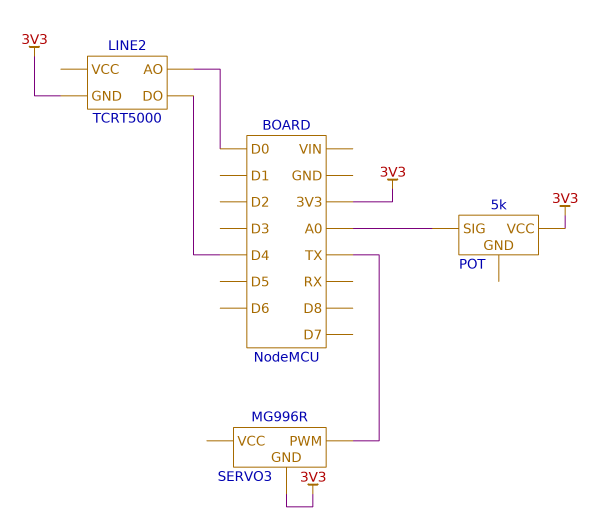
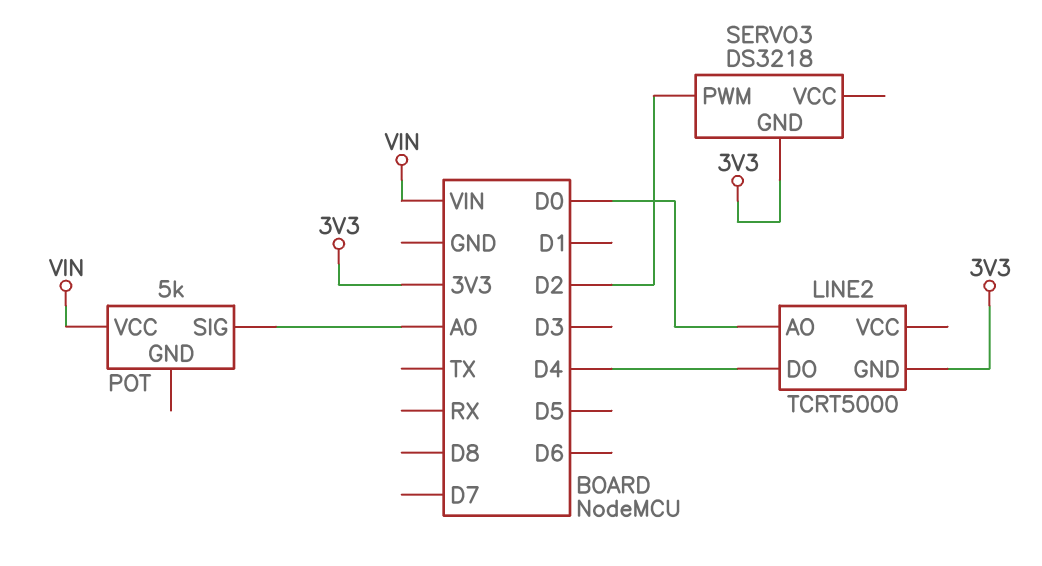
POT pin VCC: 3V3 -> VIN
SERVO3: MG996R -> DS3218
SERVO3 pin PWM: TX -> D2

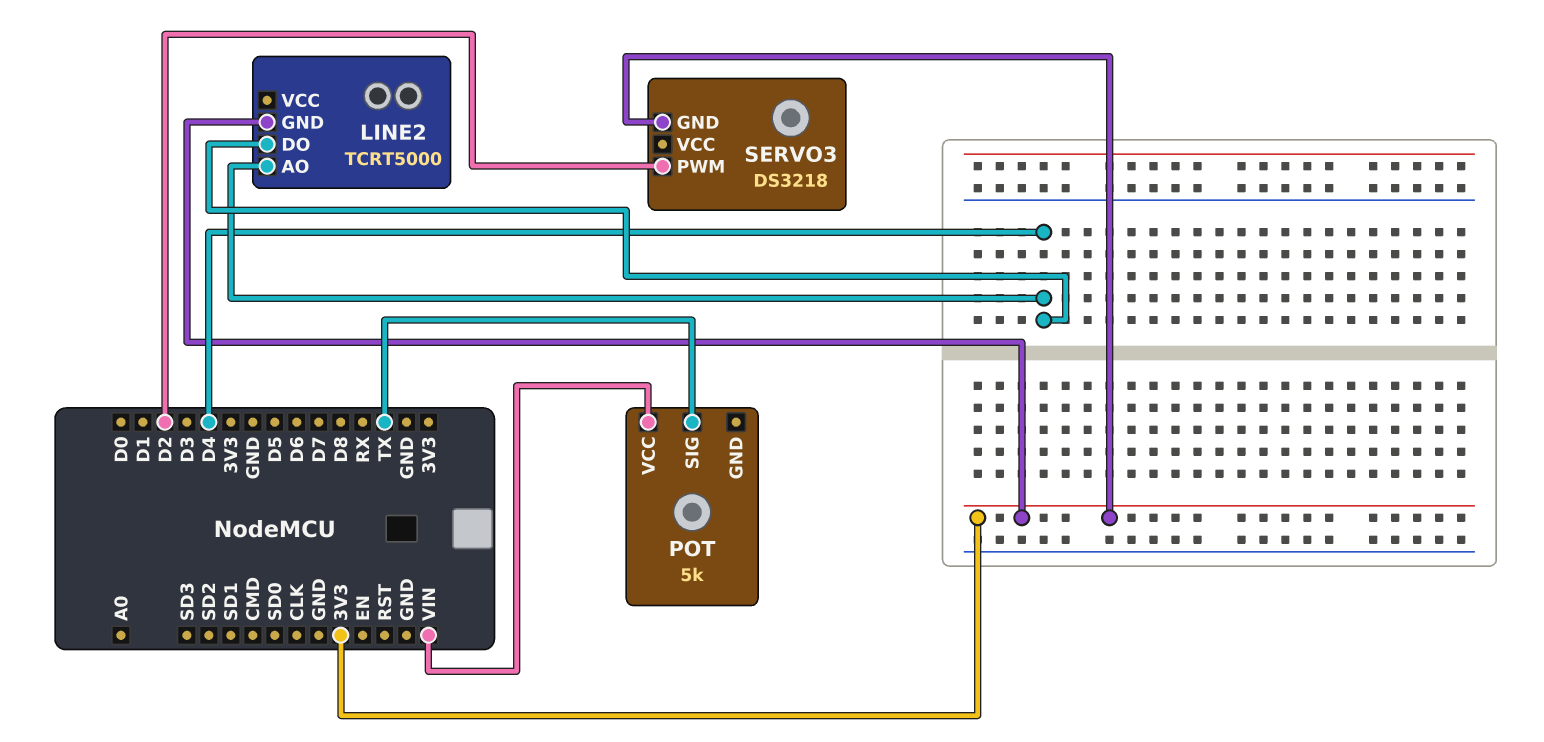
LINE2 pin AO: D0 -> D4
POT pin SIG: A0 -> TX

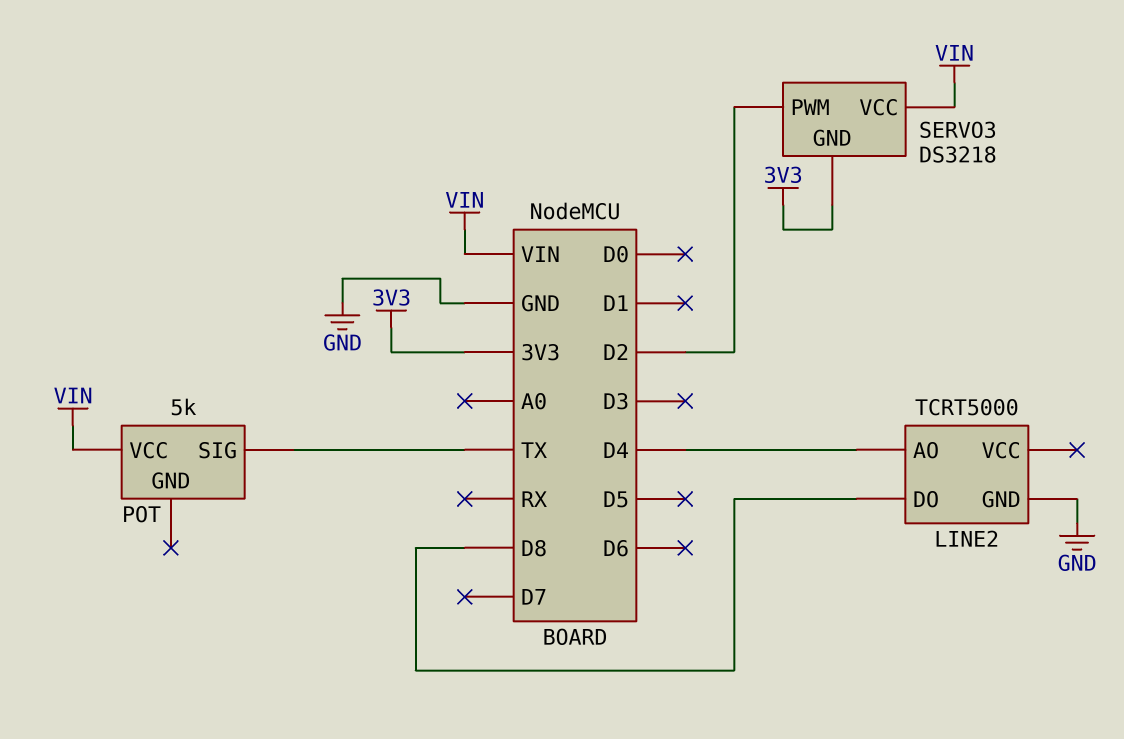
LINE2 pin DO: D4 -> D8
LINE2 pin GND: 3V3 -> GND
SERVO3 pin VCC: none -> VIN

